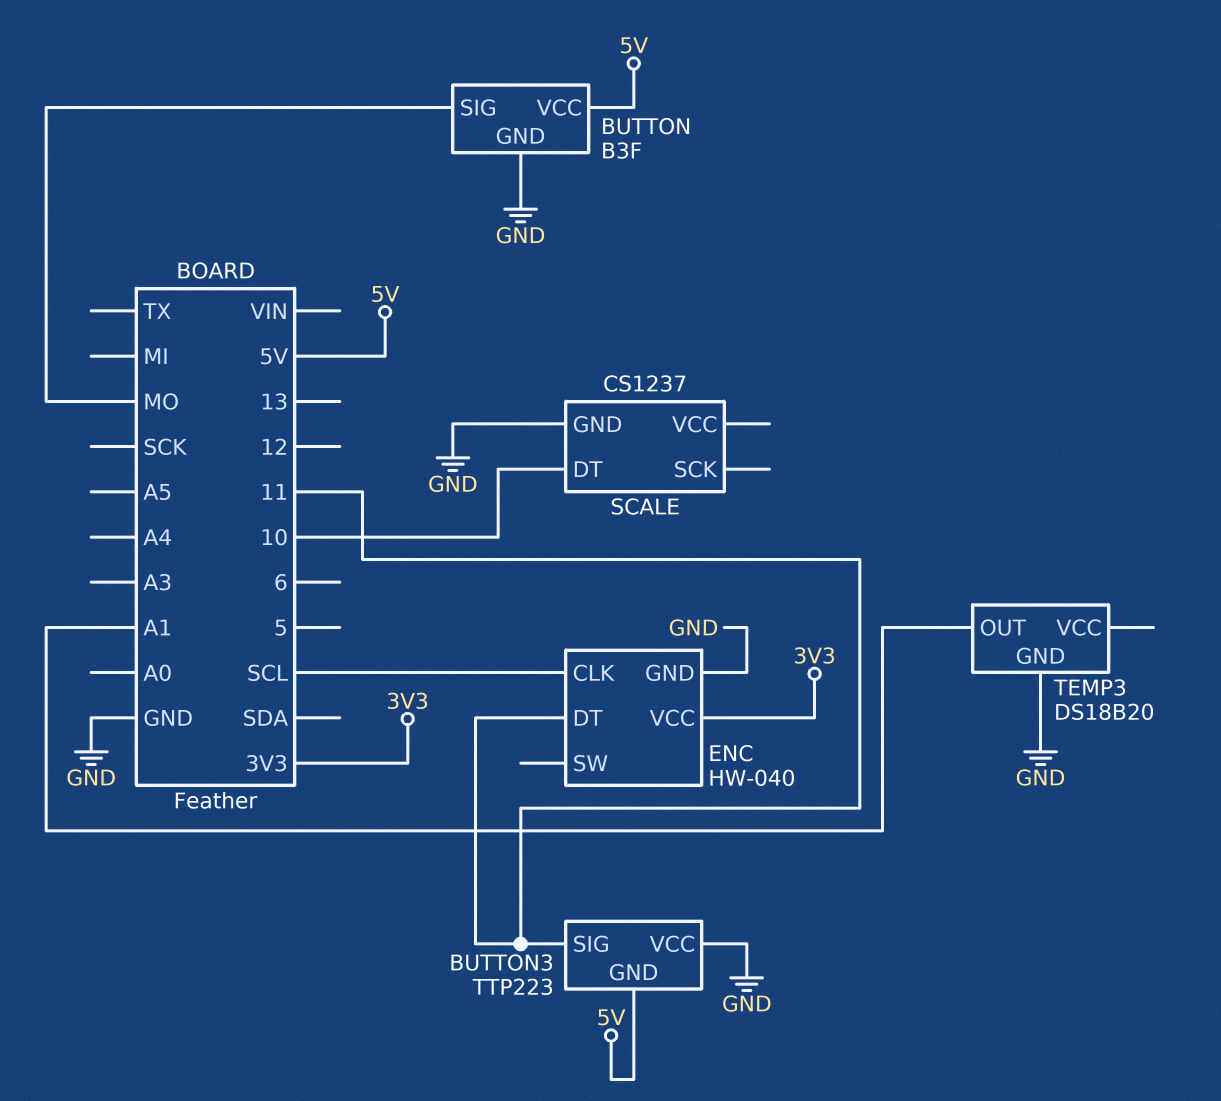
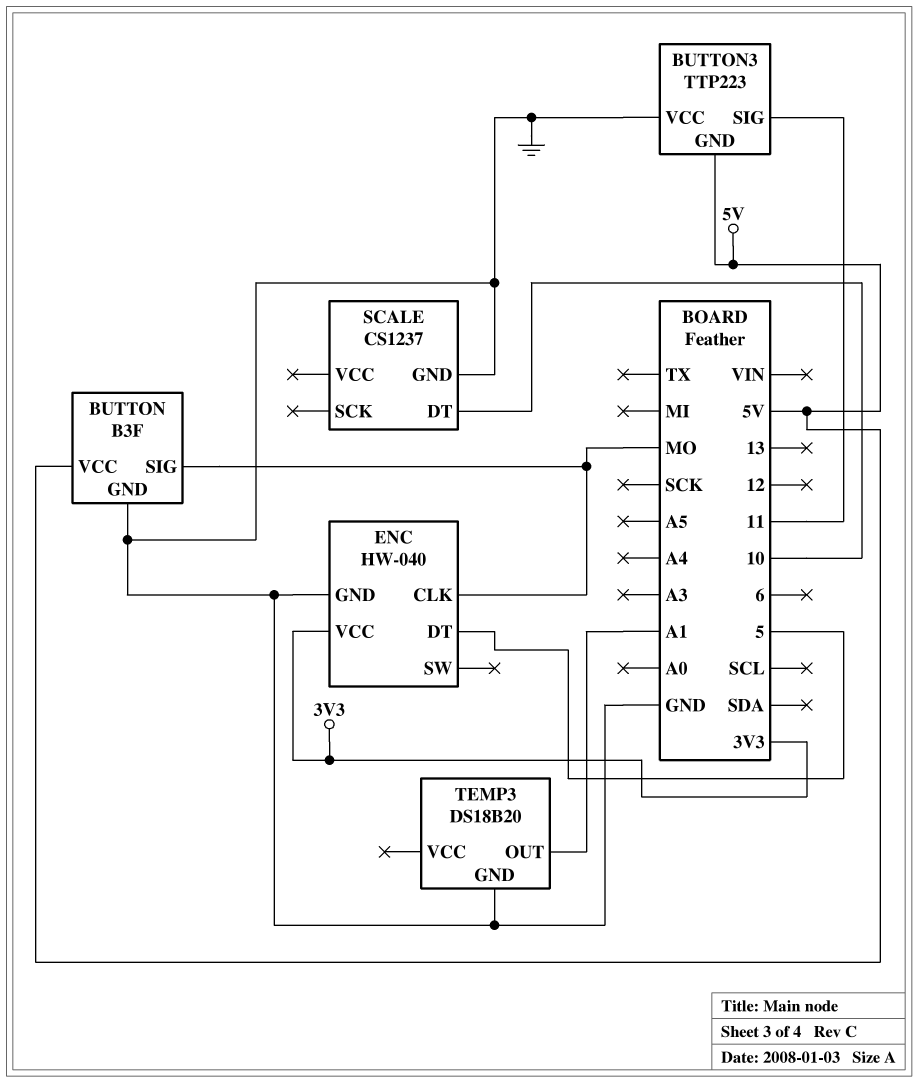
ENC pin CLK: SCL -> MO
ENC pin DT: 11 -> 5

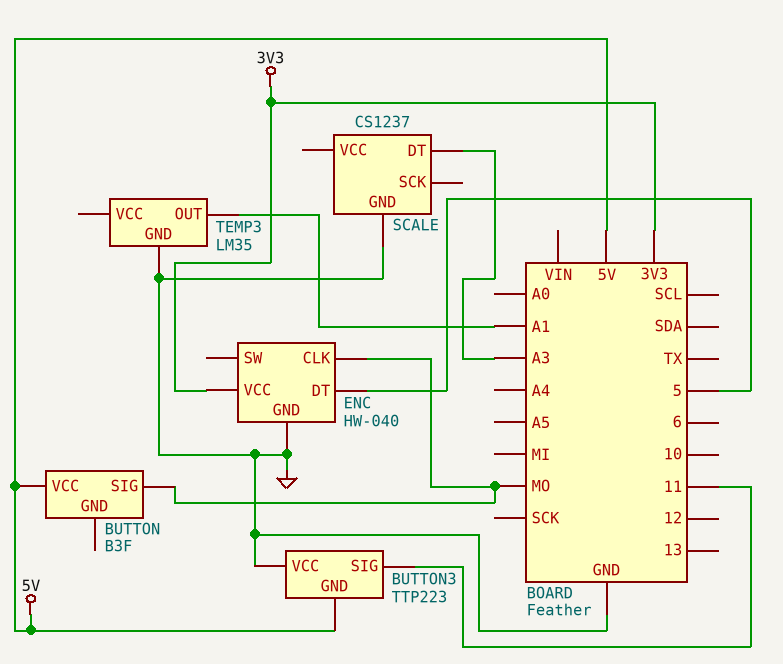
BUTTON pin GND: GND -> none
SCALE pin DT: 10 -> A3
TEMP3: DS18B20 -> LM35

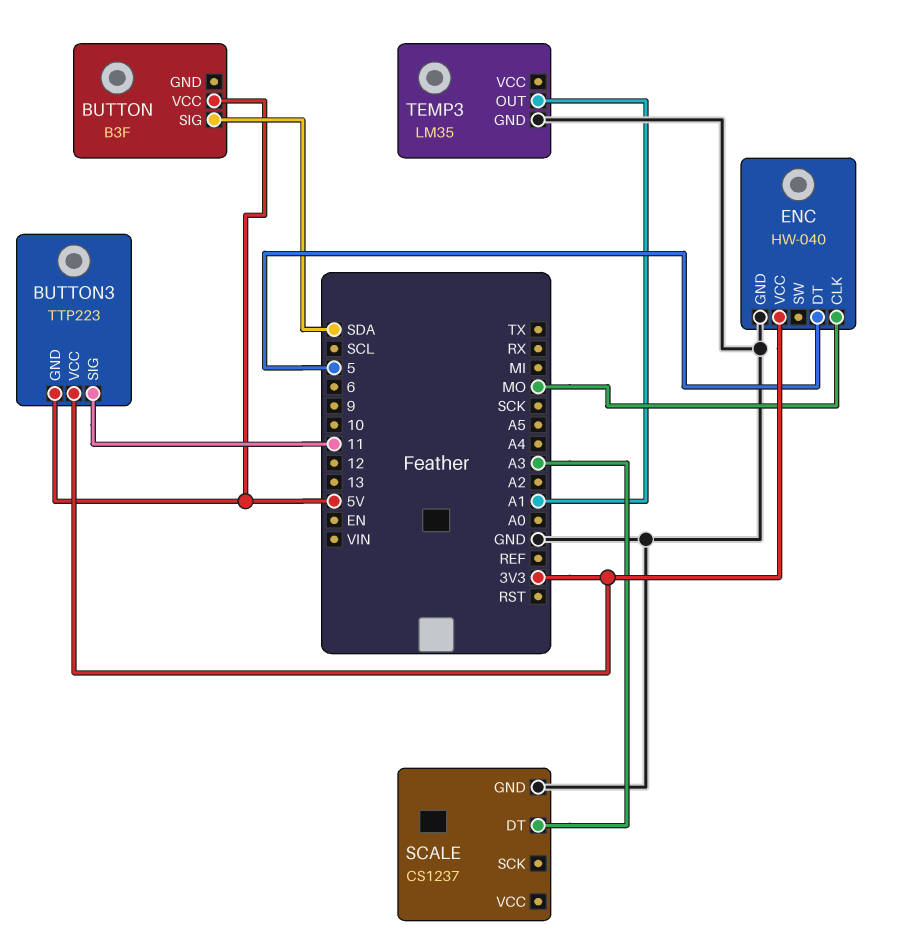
BUTTON pin SIG: MO -> SDA
BUTTON3 pin VCC: GND -> 3V3

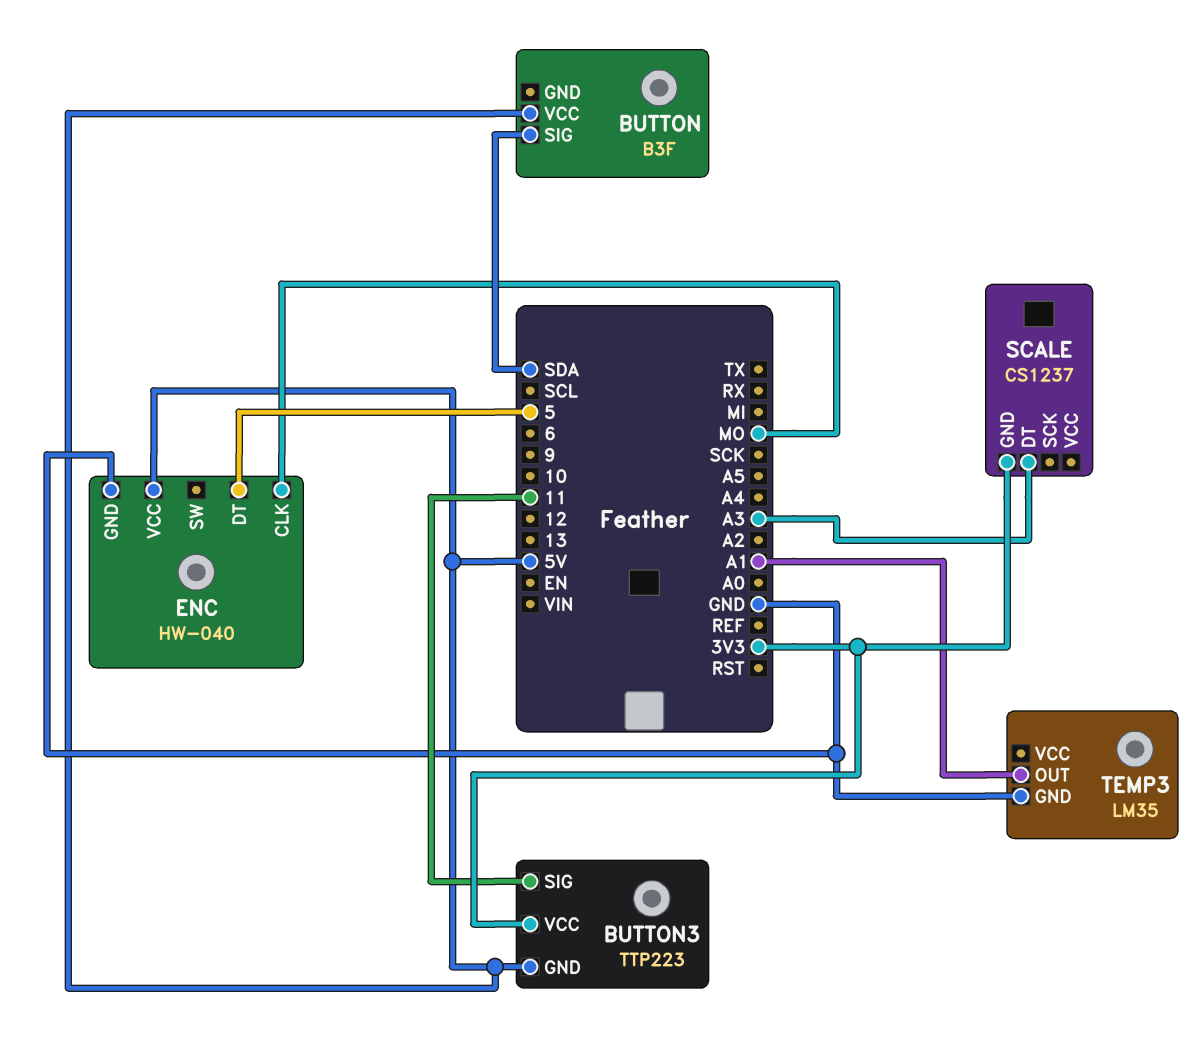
ENC pin VCC: 3V3 -> 5V
SCALE pin GND: GND -> 3V3

